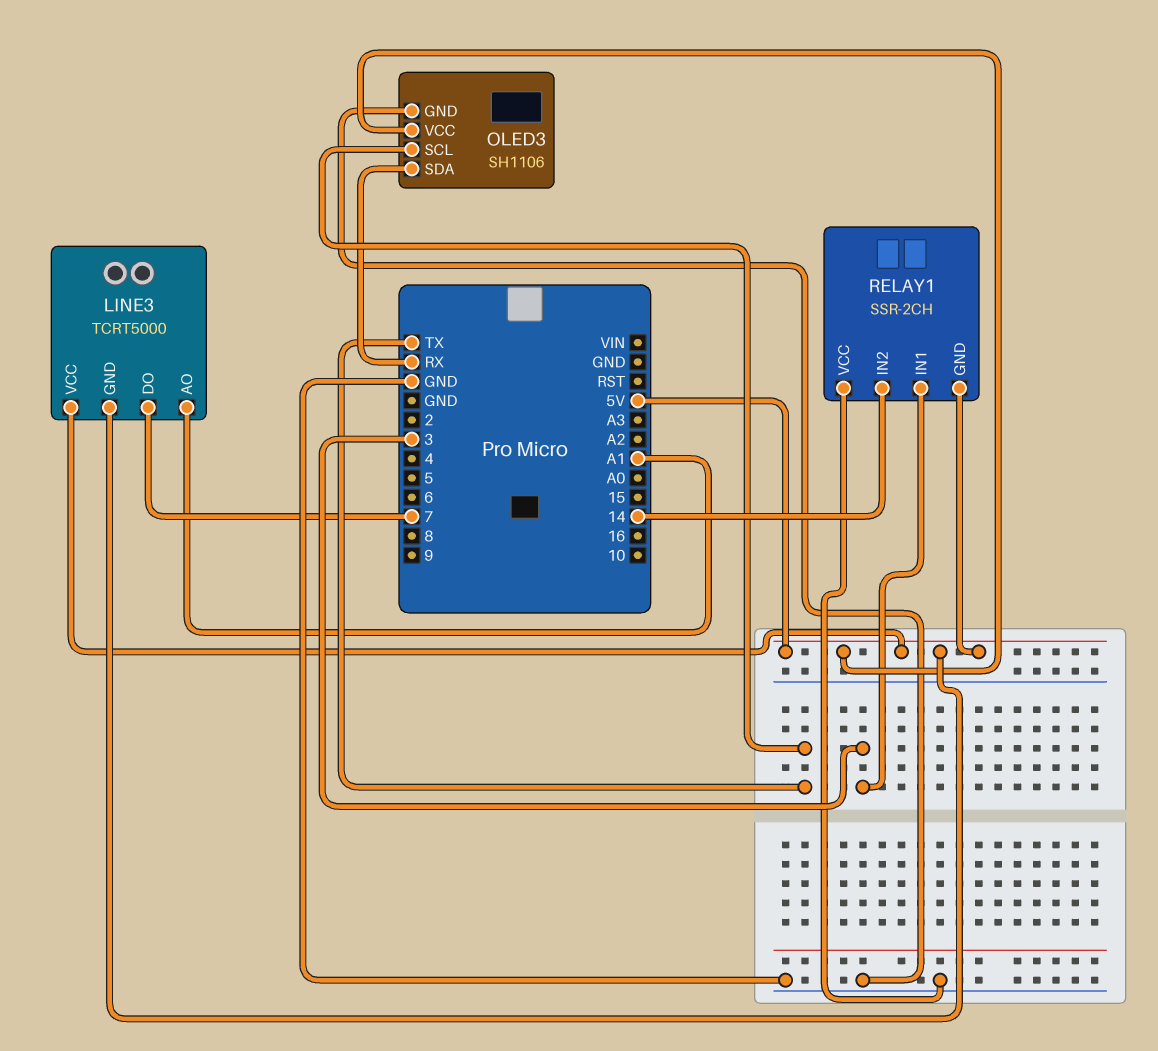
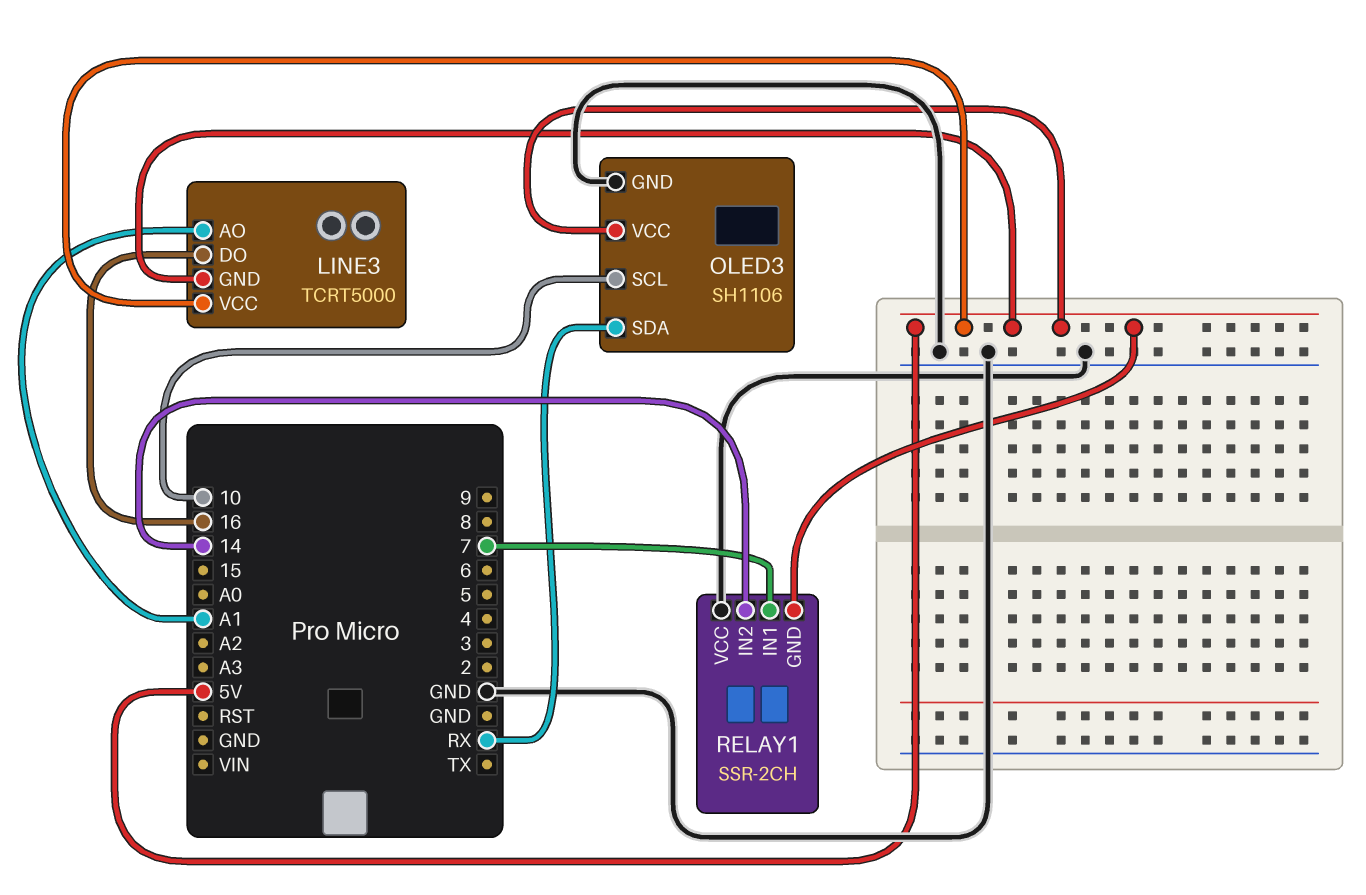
LINE3 pin DO: 7 -> 16
OLED3 pin SCL: TX -> 10
RELAY1 pin IN1: 3 -> 7

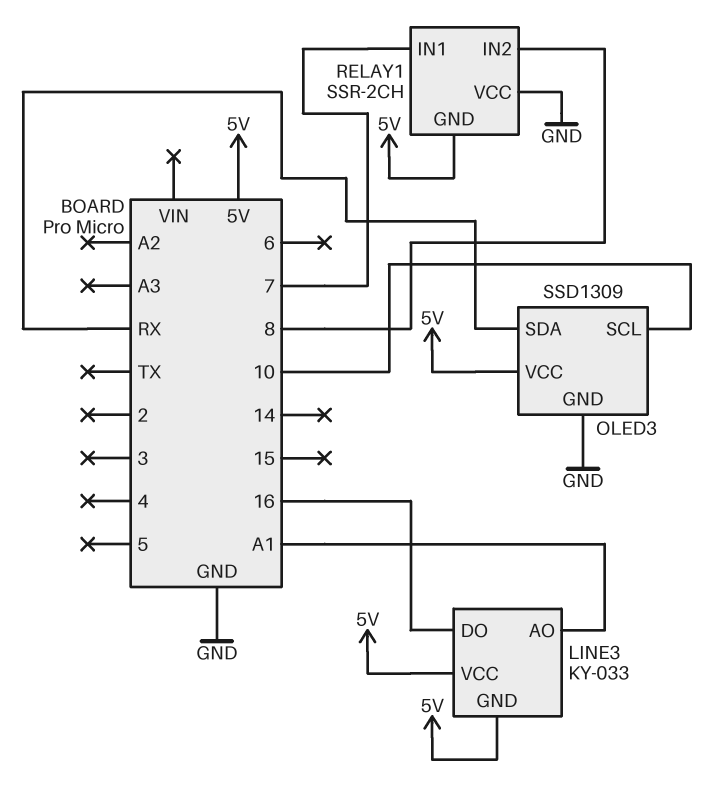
LINE3: TCRT5000 -> KY-033
OLED3: SH1106 -> SSD1309
RELAY1 pin IN2: 14 -> 8

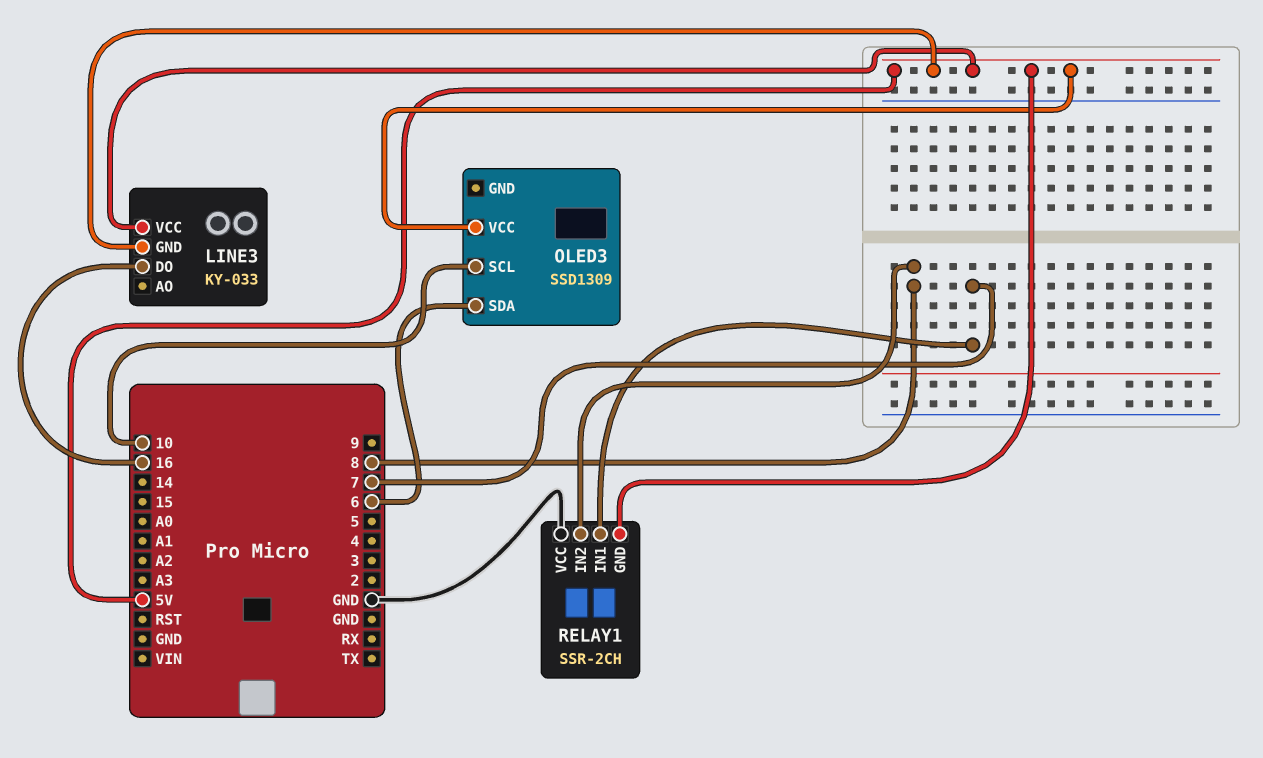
LINE3 pin AO: A1 -> none
OLED3 pin GND: GND -> none
OLED3 pin SDA: RX -> 6

